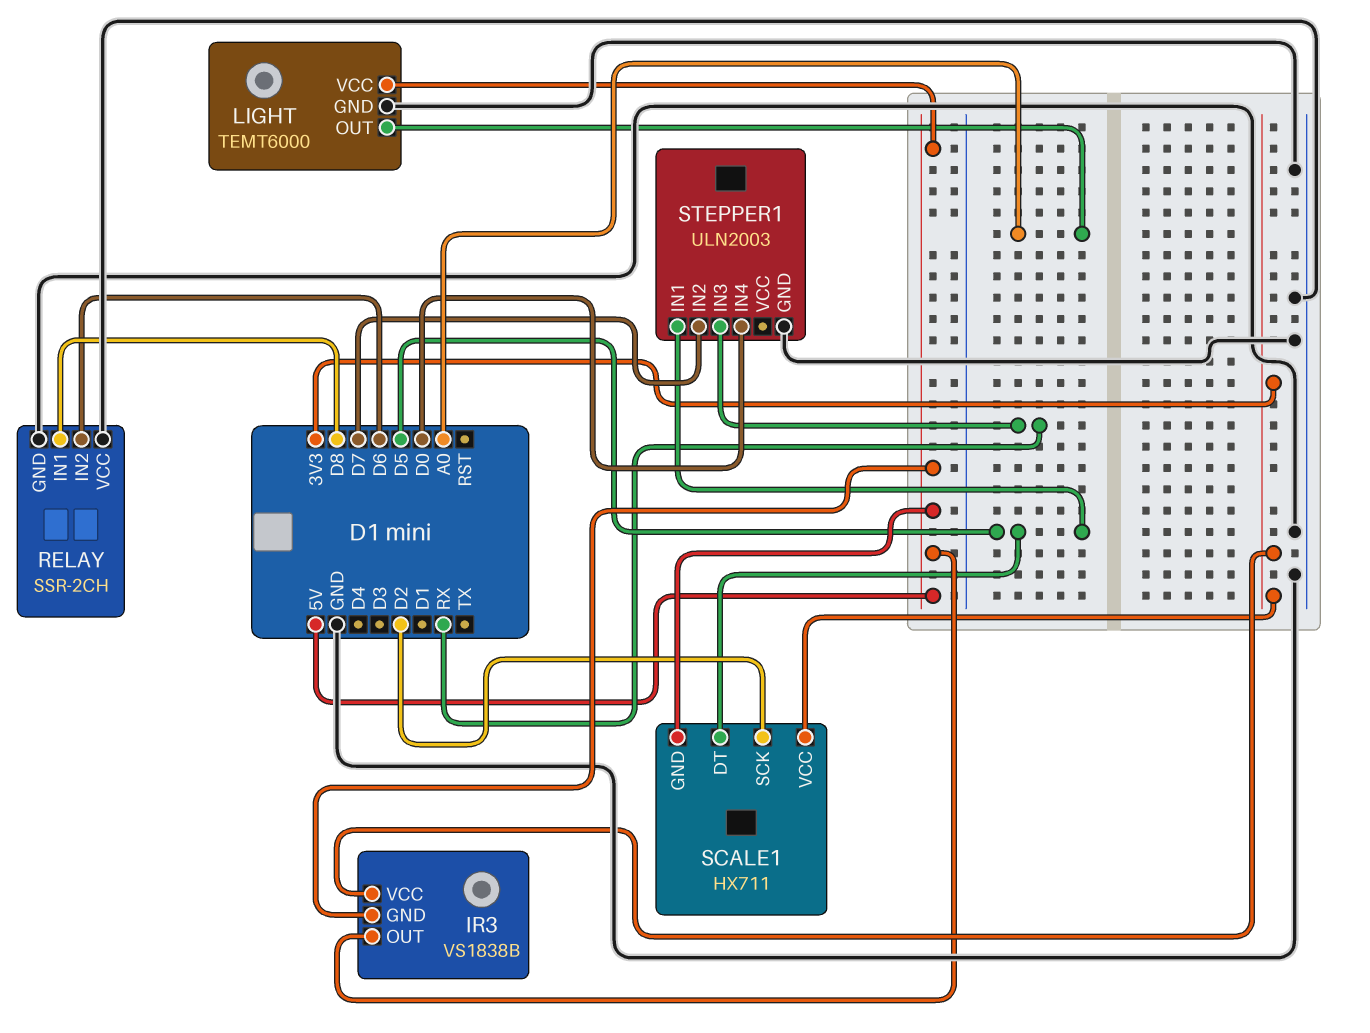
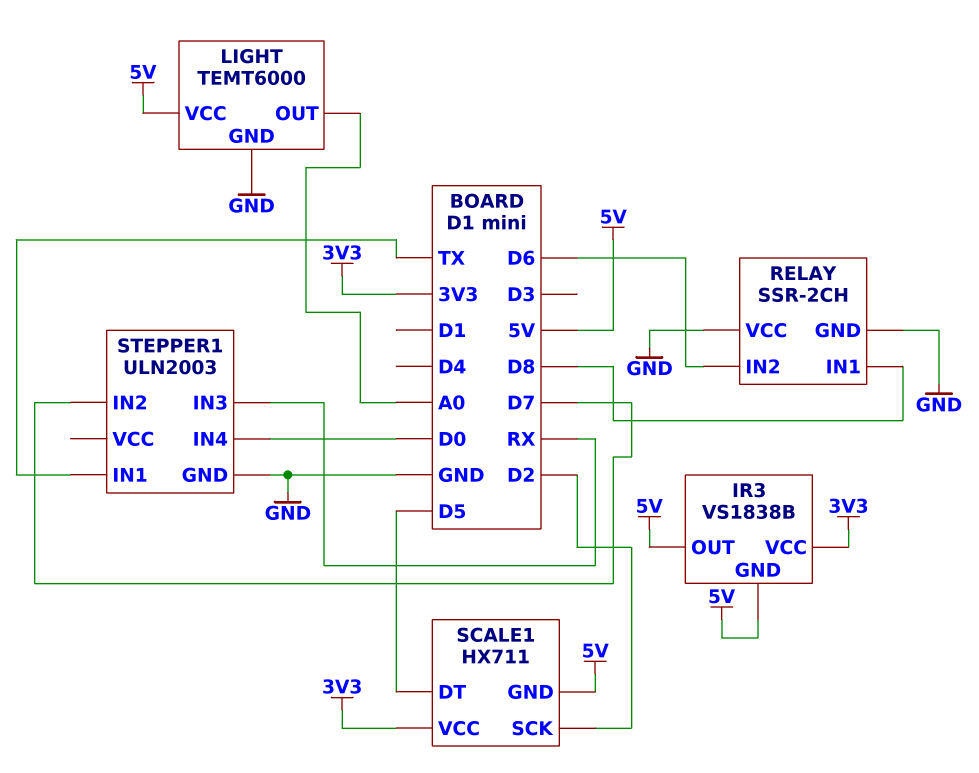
STEPPER1 pin IN1: D5 -> TX

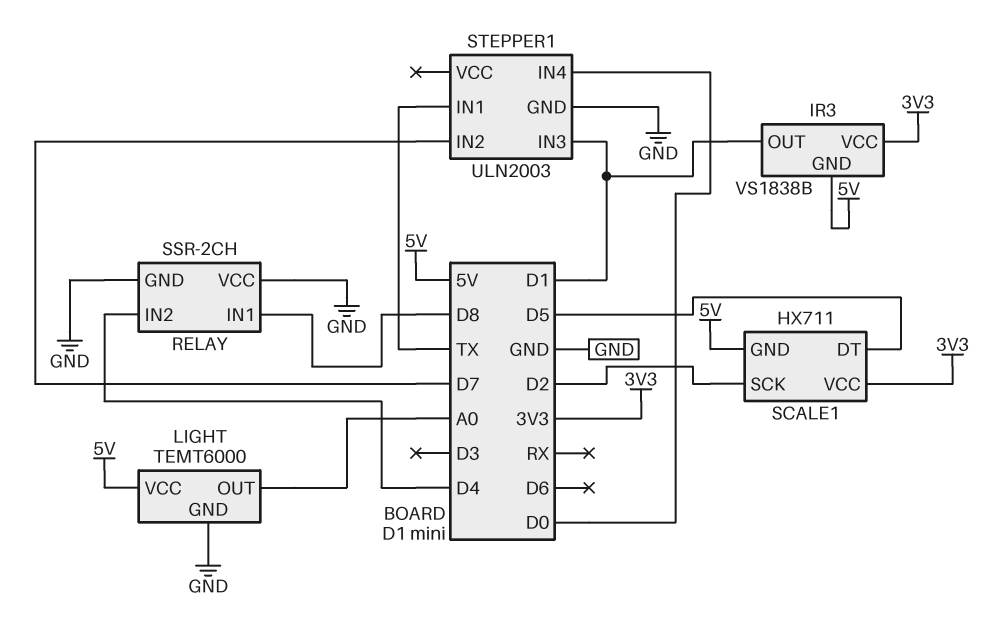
IR3 pin OUT: 5V -> D1
RELAY pin IN2: D6 -> D4
STEPPER1 pin IN3: RX -> D1

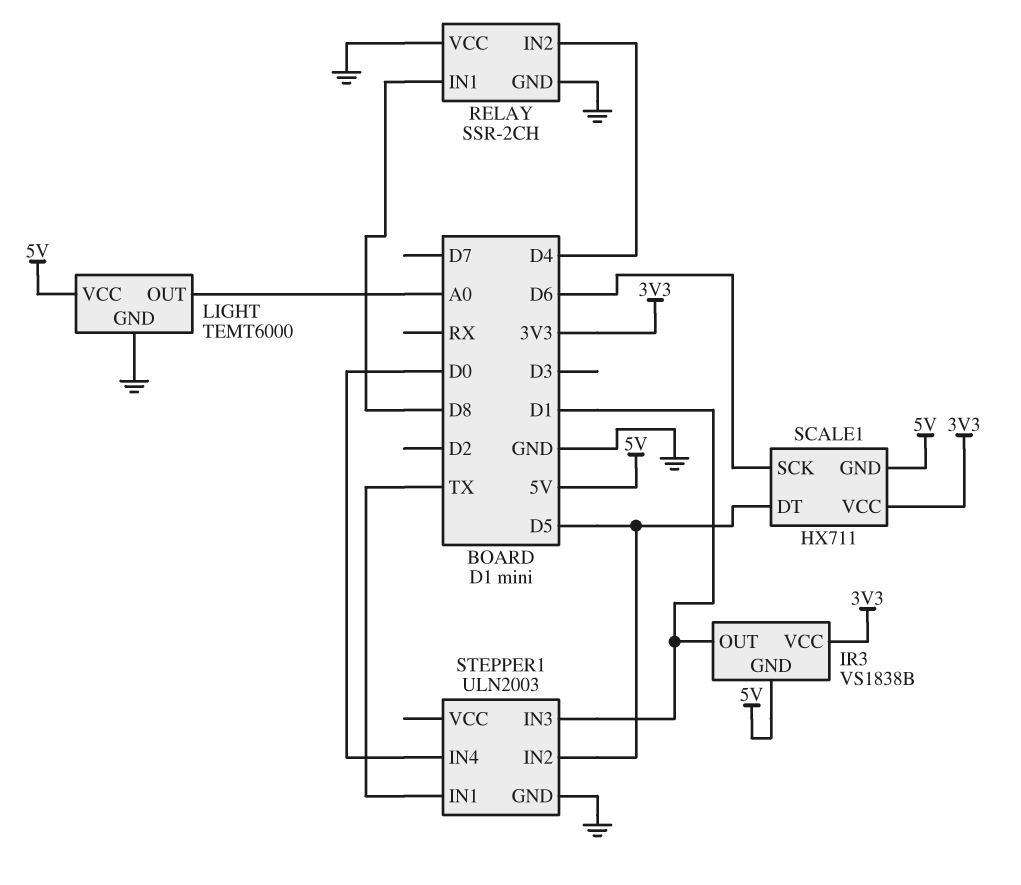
SCALE1 pin SCK: D2 -> D6
STEPPER1 pin IN2: D7 -> D5

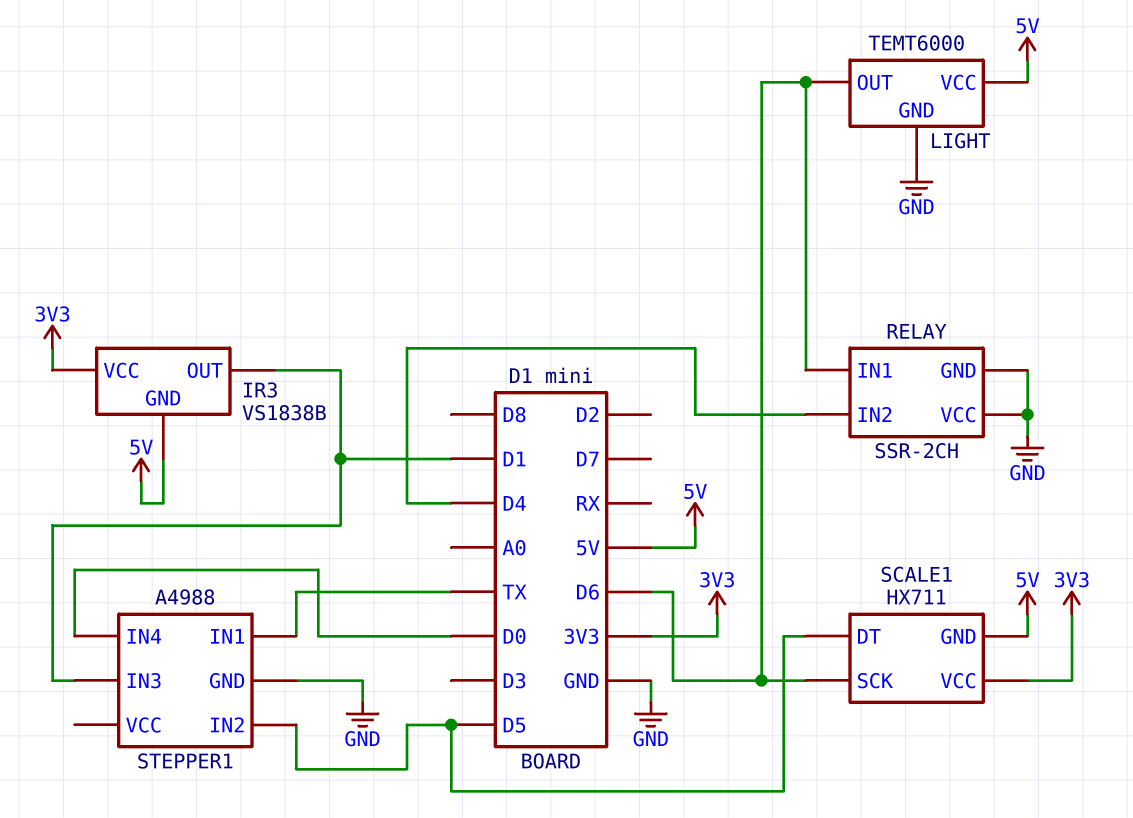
LIGHT pin OUT: A0 -> D6
RELAY pin IN1: D8 -> D6
STEPPER1: ULN2003 -> A4988

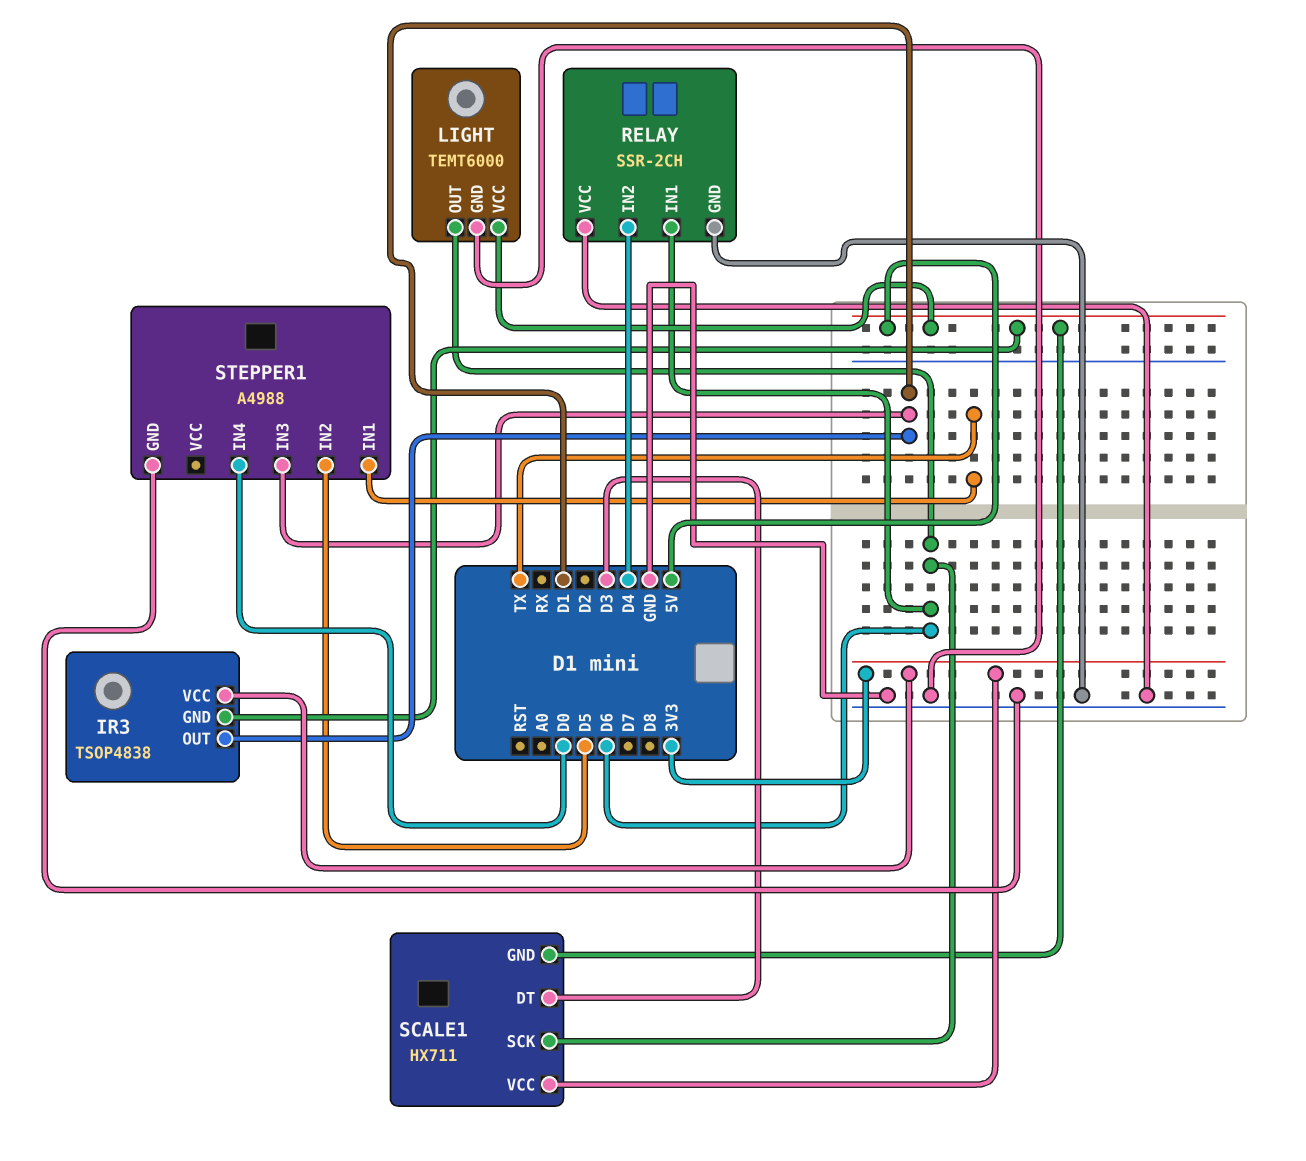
IR3: VS1838B -> TSOP4838
SCALE1 pin DT: D5 -> D3

